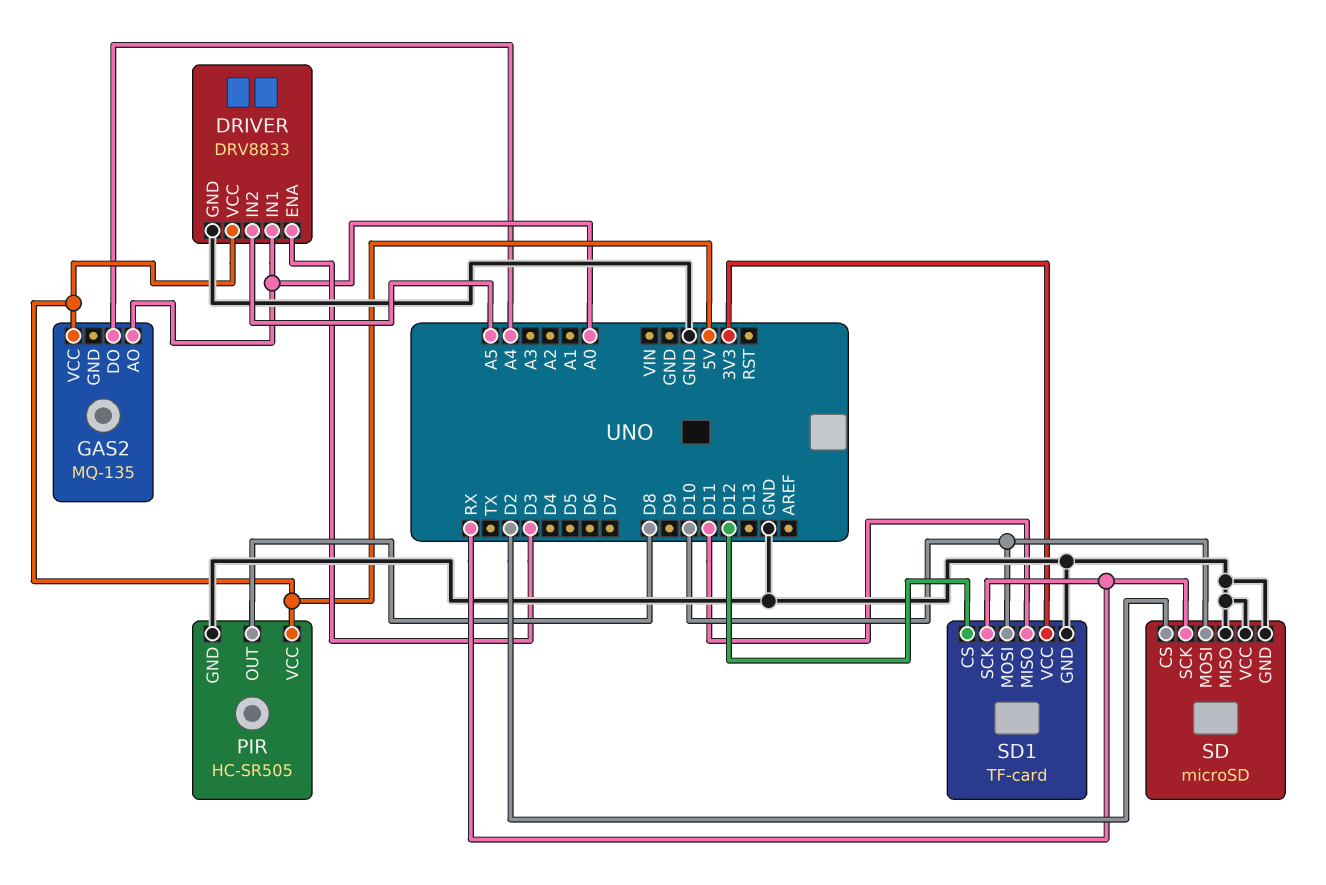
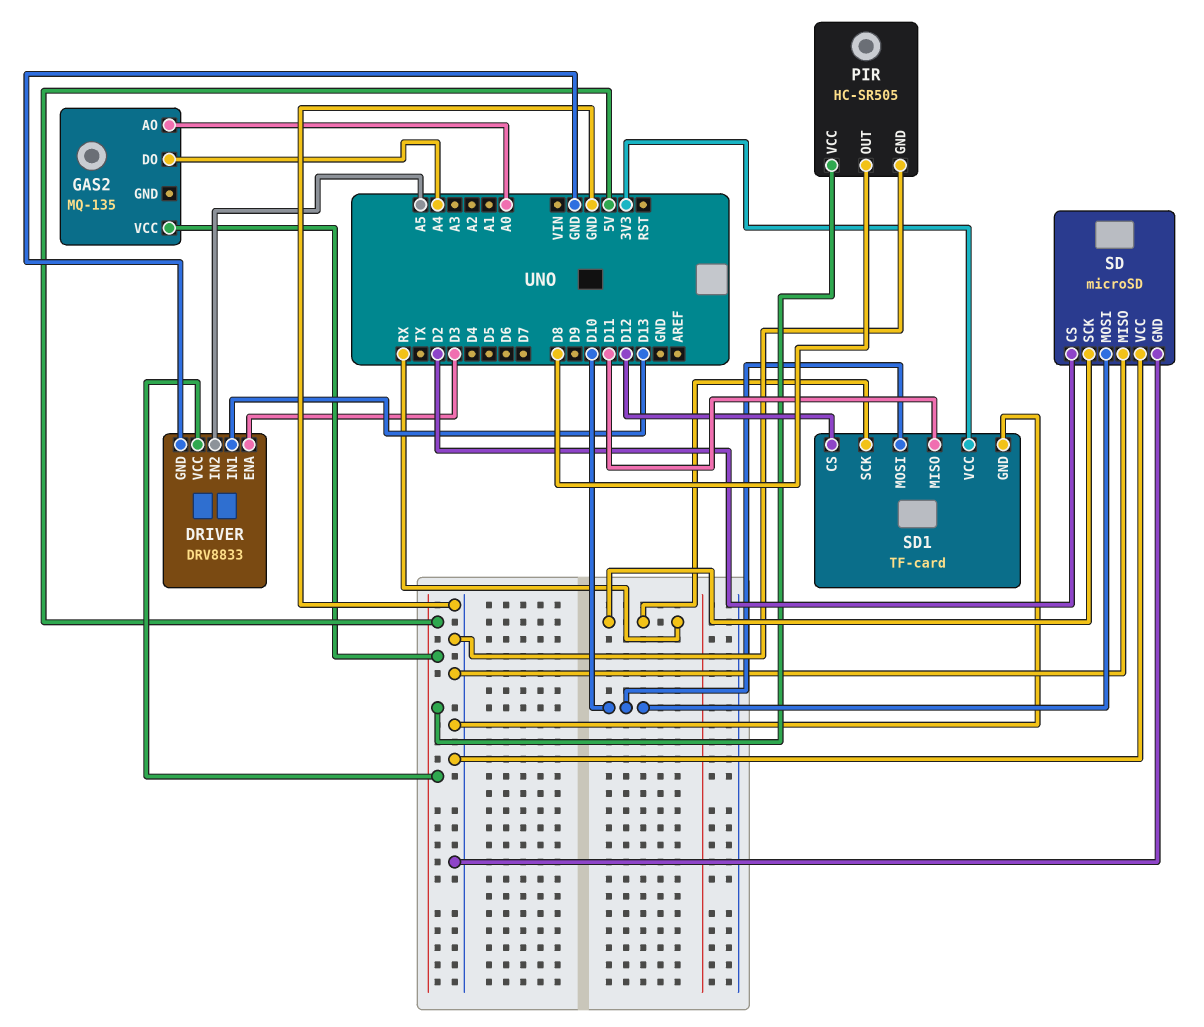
DRIVER pin IN1: A0 -> D13

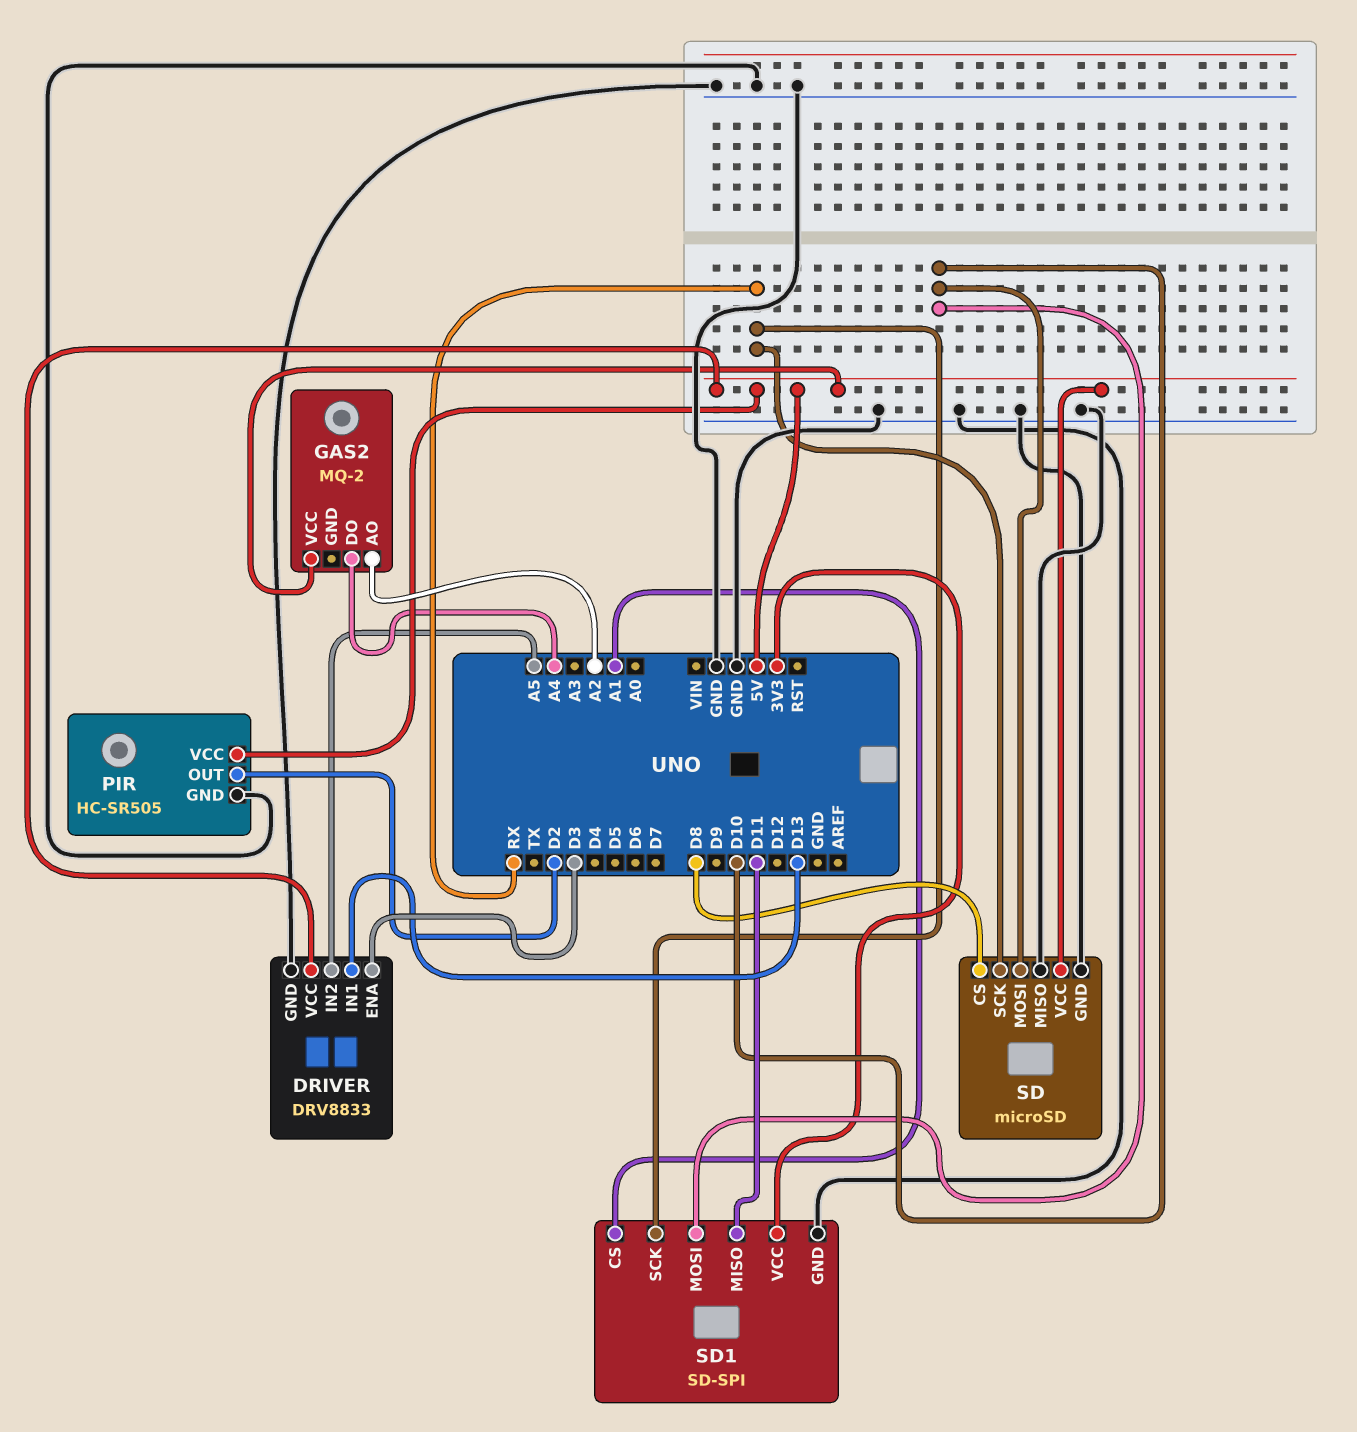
GAS2: MQ-135 -> MQ-2
GAS2 pin AO: A0 -> A2
PIR pin OUT: D8 -> D2
SD pin CS: D2 -> D8
SD pin VCC: GND -> 5V
SD1: TF-card -> SD-SPI
SD1 pin CS: D12 -> A1

